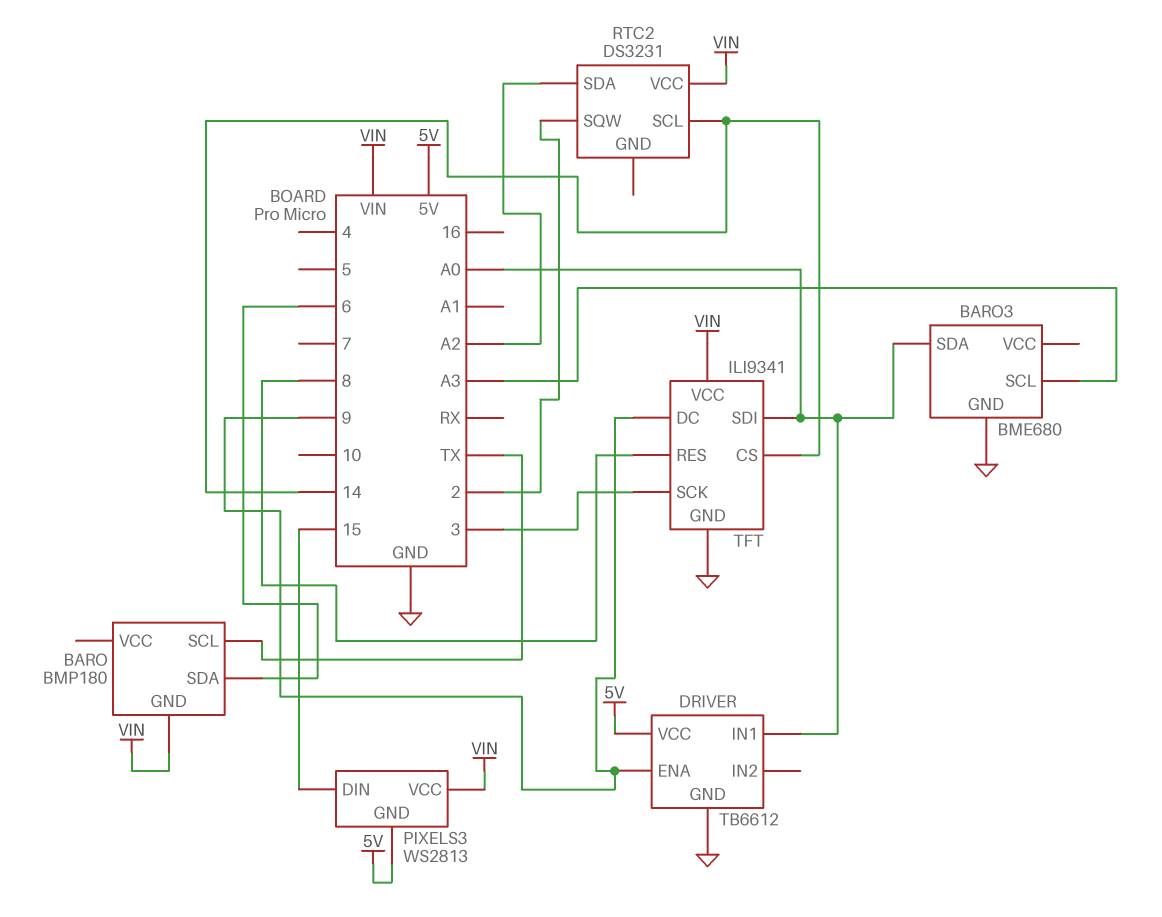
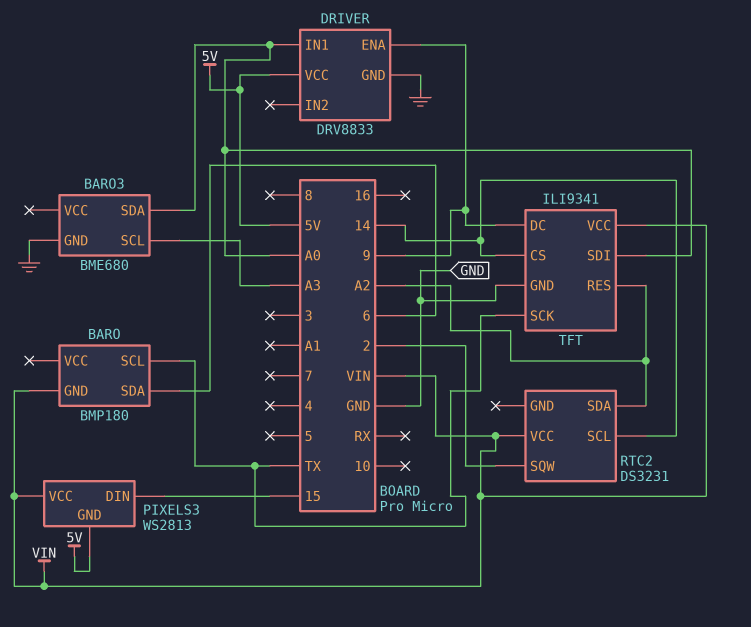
DRIVER: TB6612 -> DRV8833
TFT pin RES: 8 -> A2
TFT pin SCK: 3 -> TX

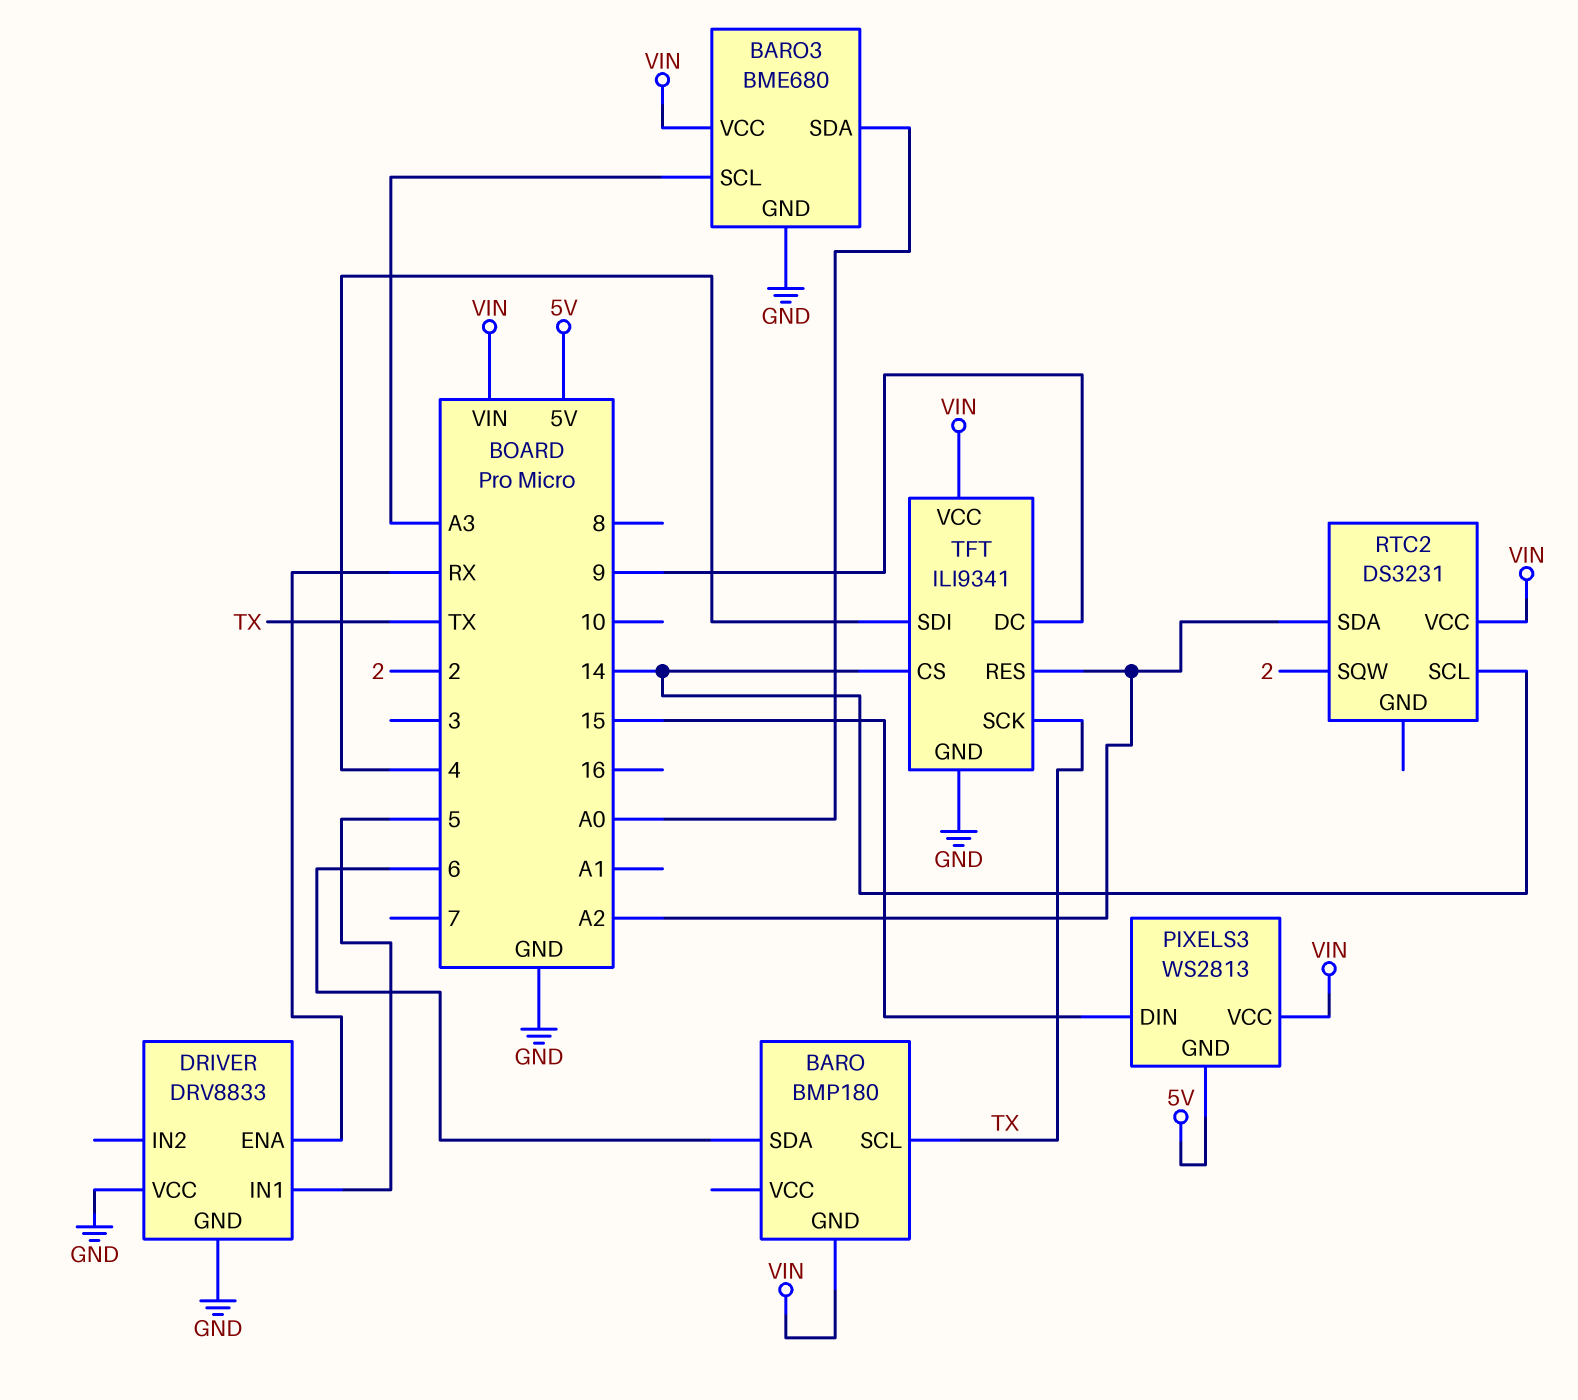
BARO3 pin VCC: none -> VIN
DRIVER pin ENA: 9 -> RX
DRIVER pin IN1: A0 -> 5
DRIVER pin VCC: 5V -> GND
TFT pin SDI: A0 -> 4

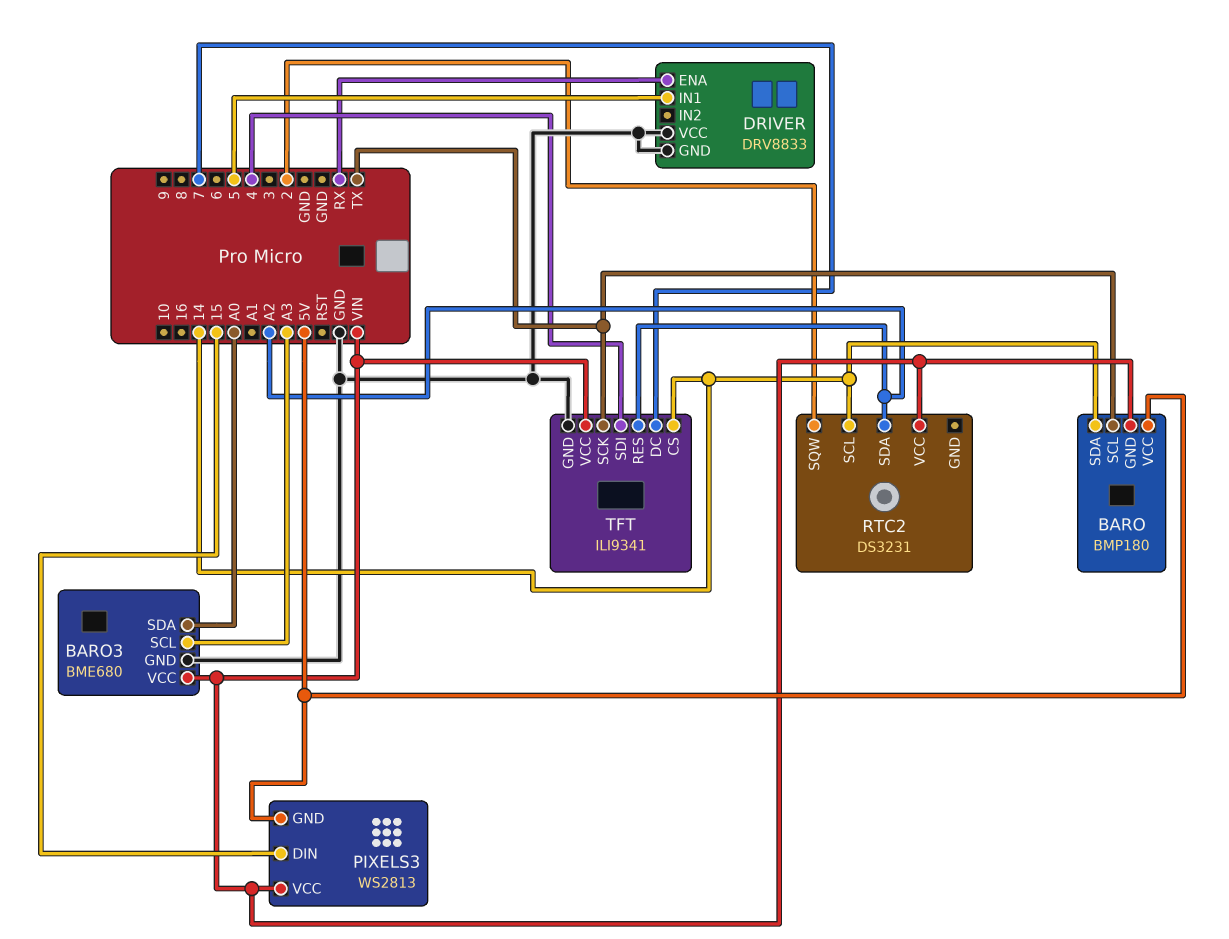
BARO pin SDA: 6 -> 14
BARO pin VCC: none -> 5V
TFT pin DC: 9 -> 7

